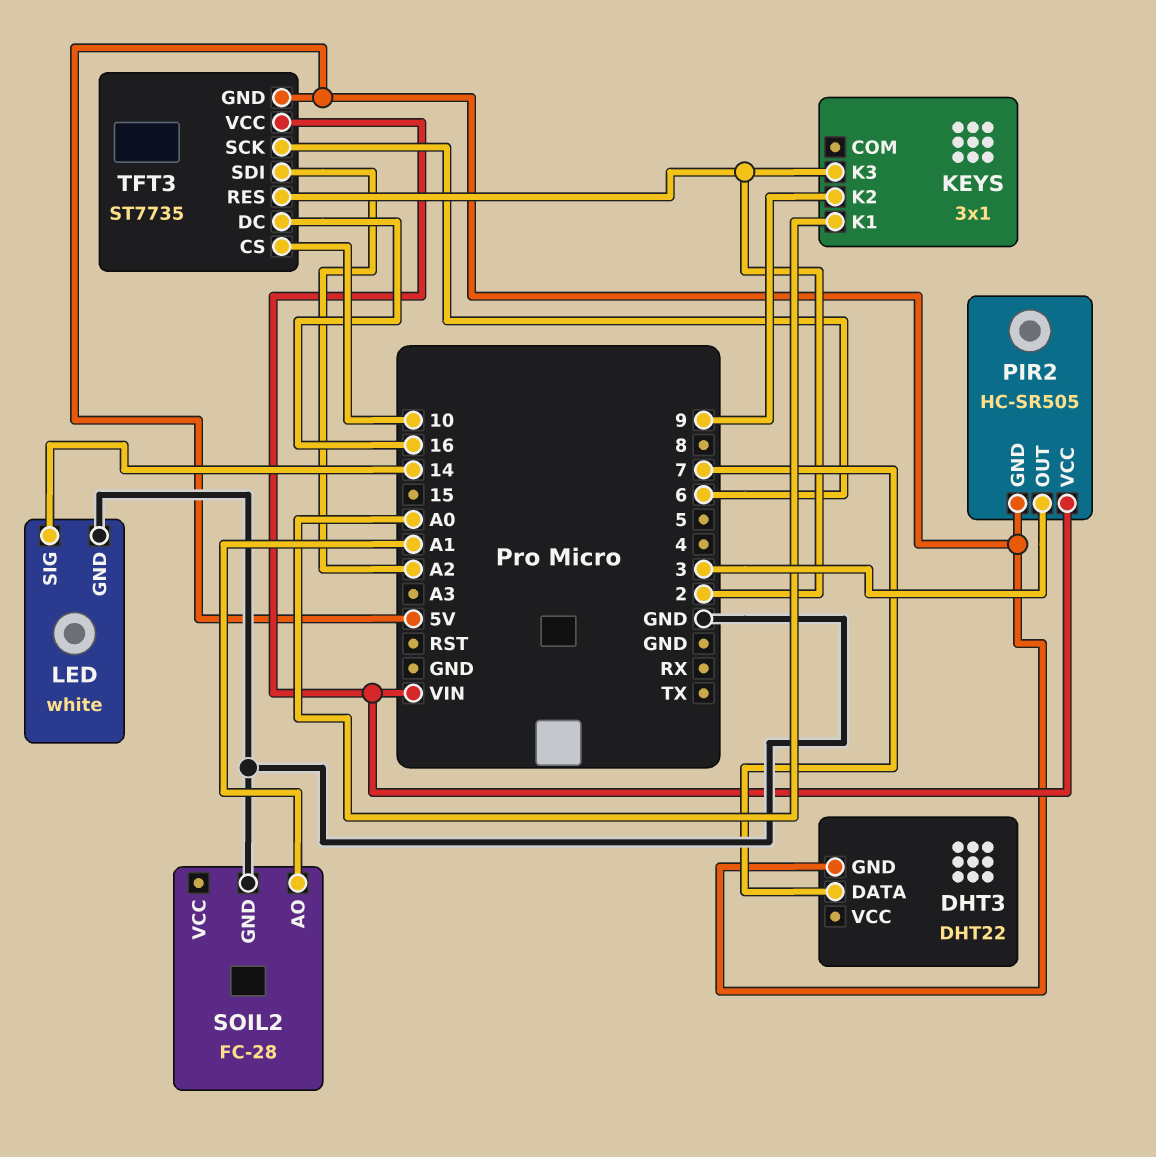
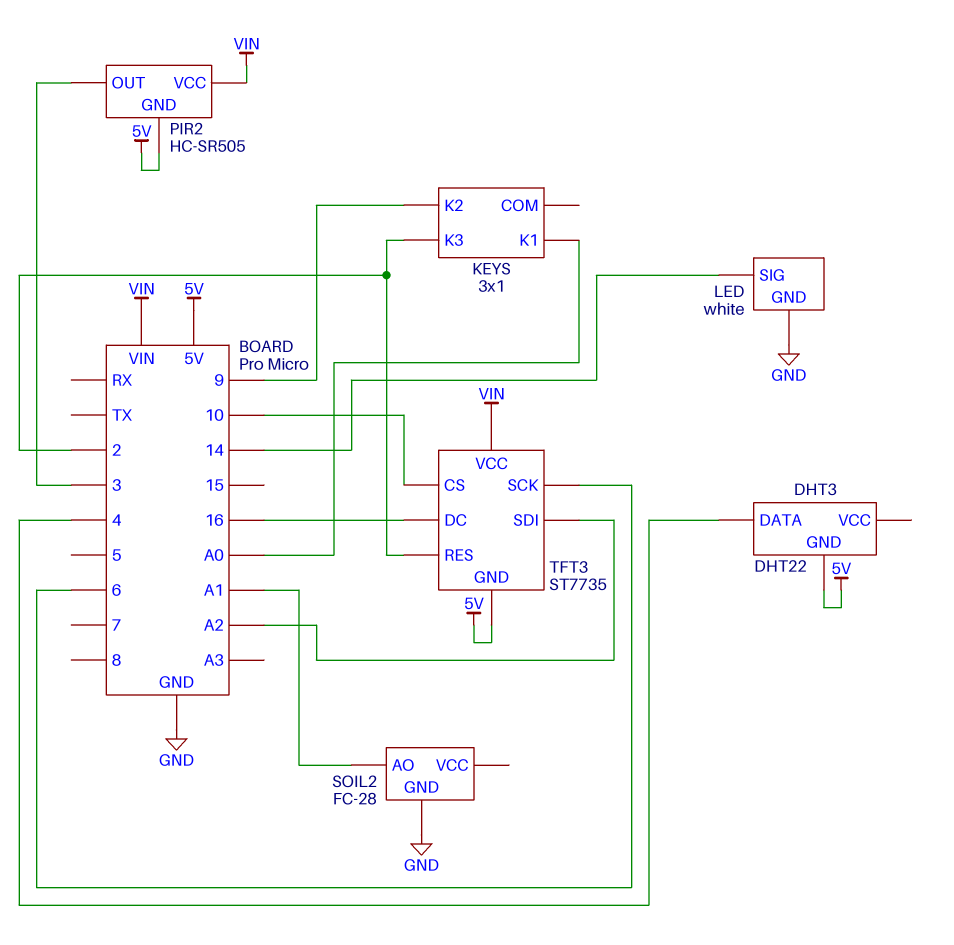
DHT3 pin DATA: 7 -> 4

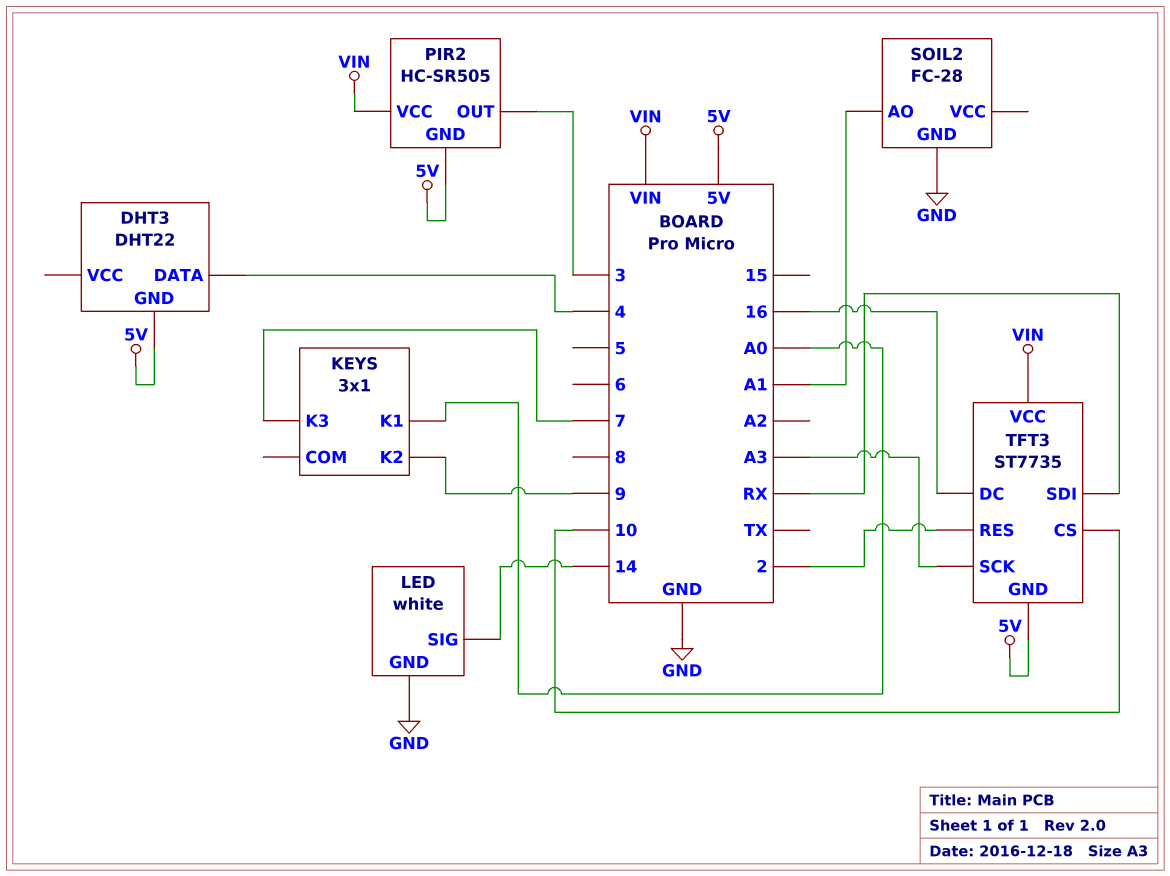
KEYS pin K3: 2 -> 7
TFT3 pin SCK: 6 -> A3
TFT3 pin SDI: A2 -> RX

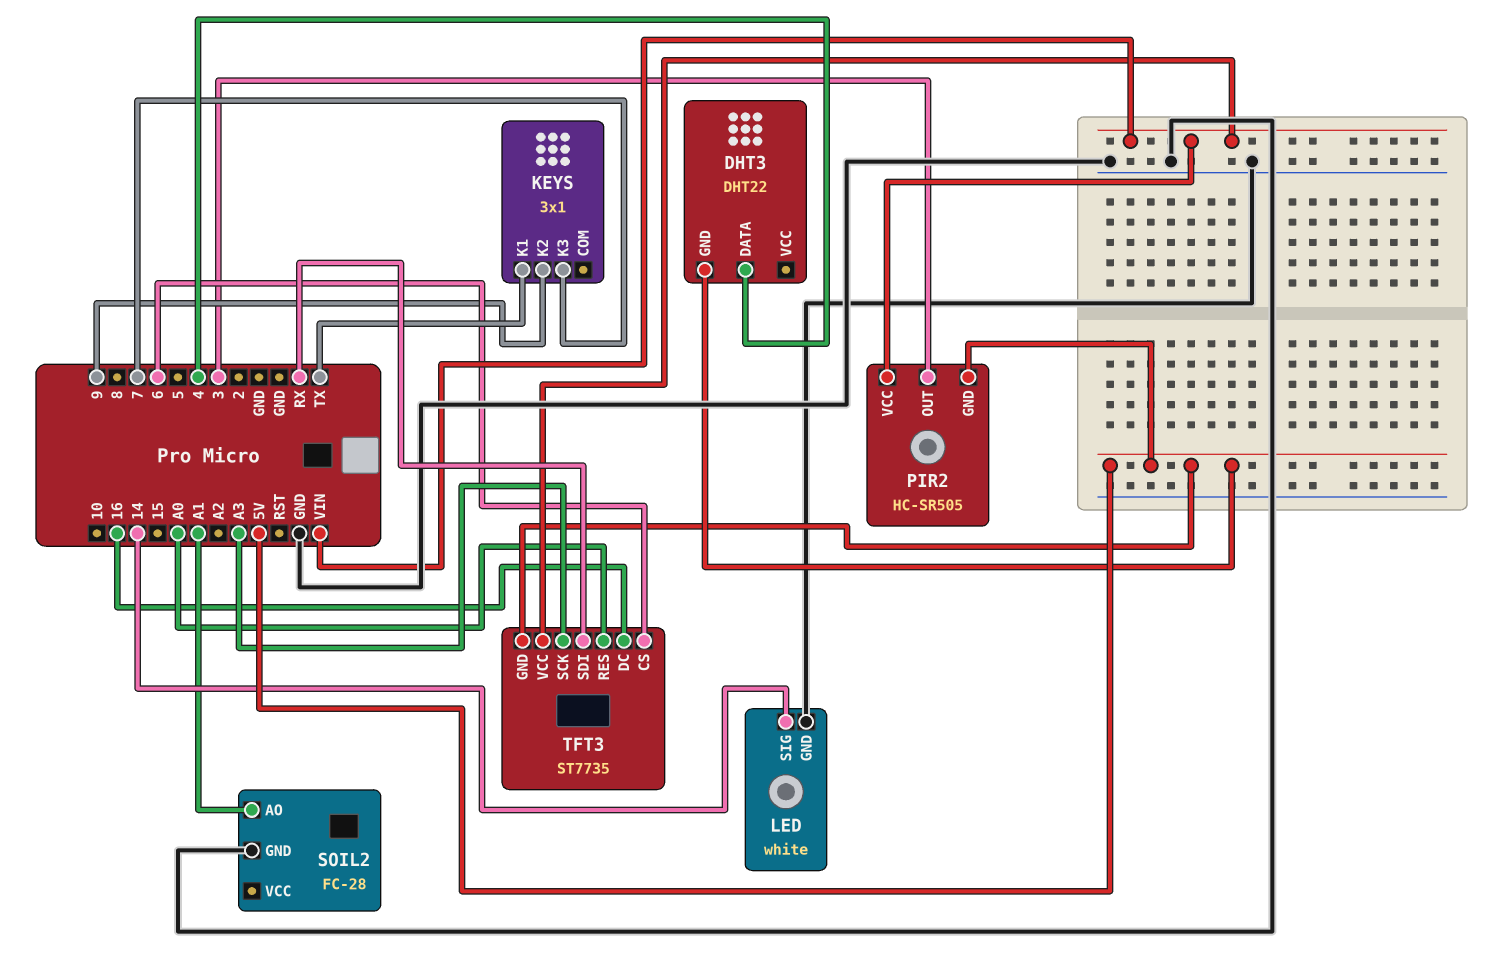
KEYS pin K1: A0 -> TX
TFT3 pin CS: 10 -> 6
TFT3 pin RES: 2 -> A0

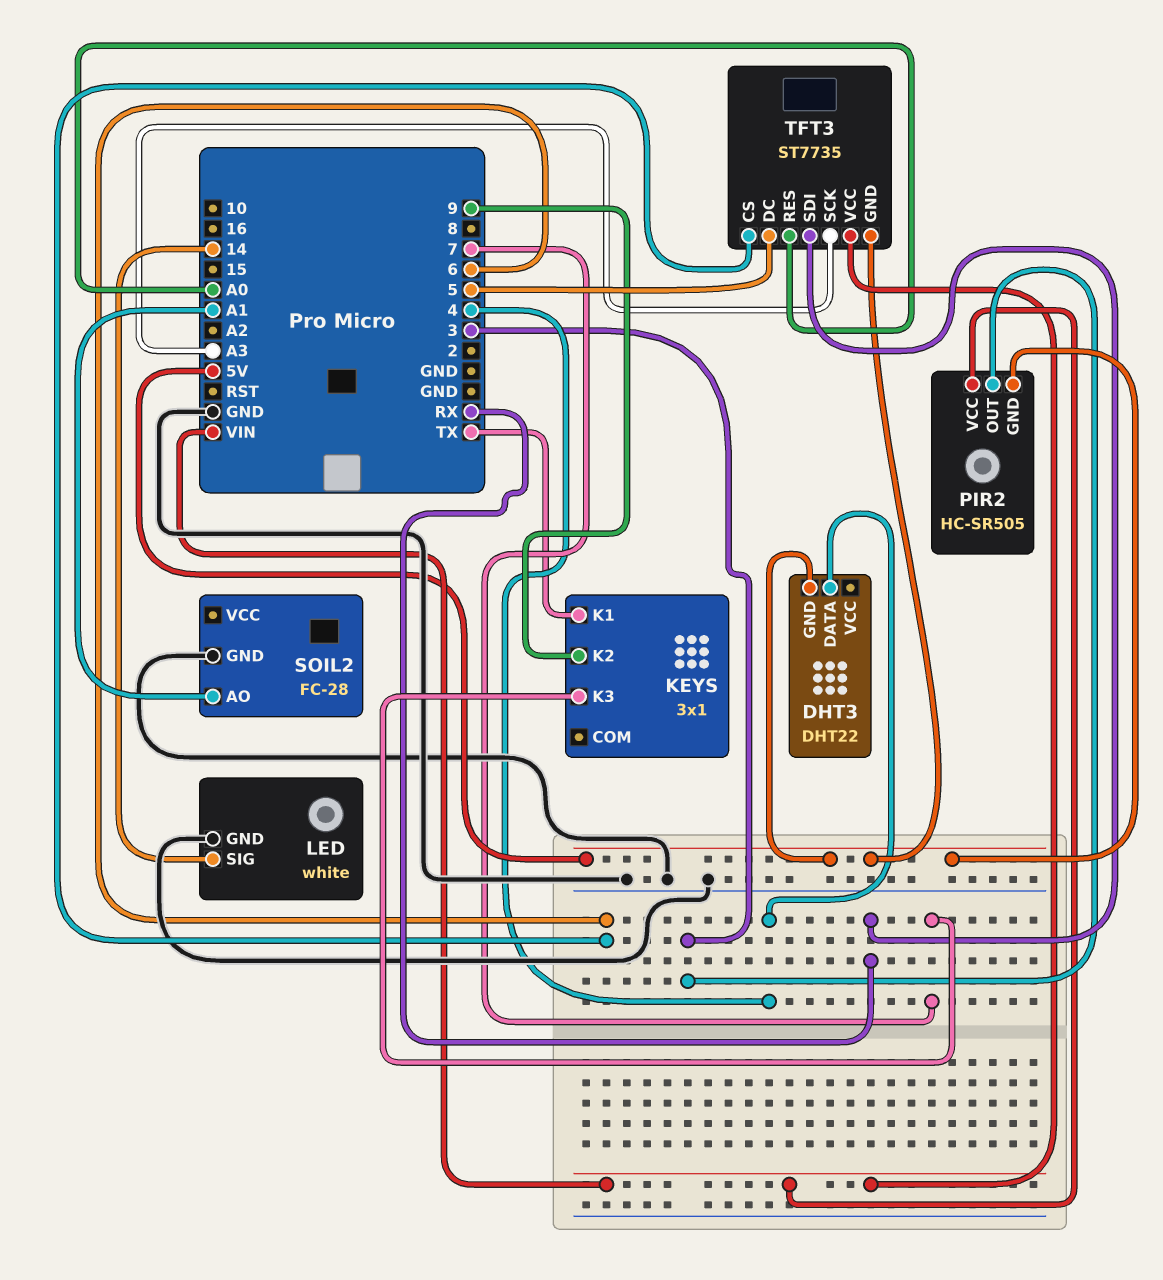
TFT3 pin DC: 16 -> 5

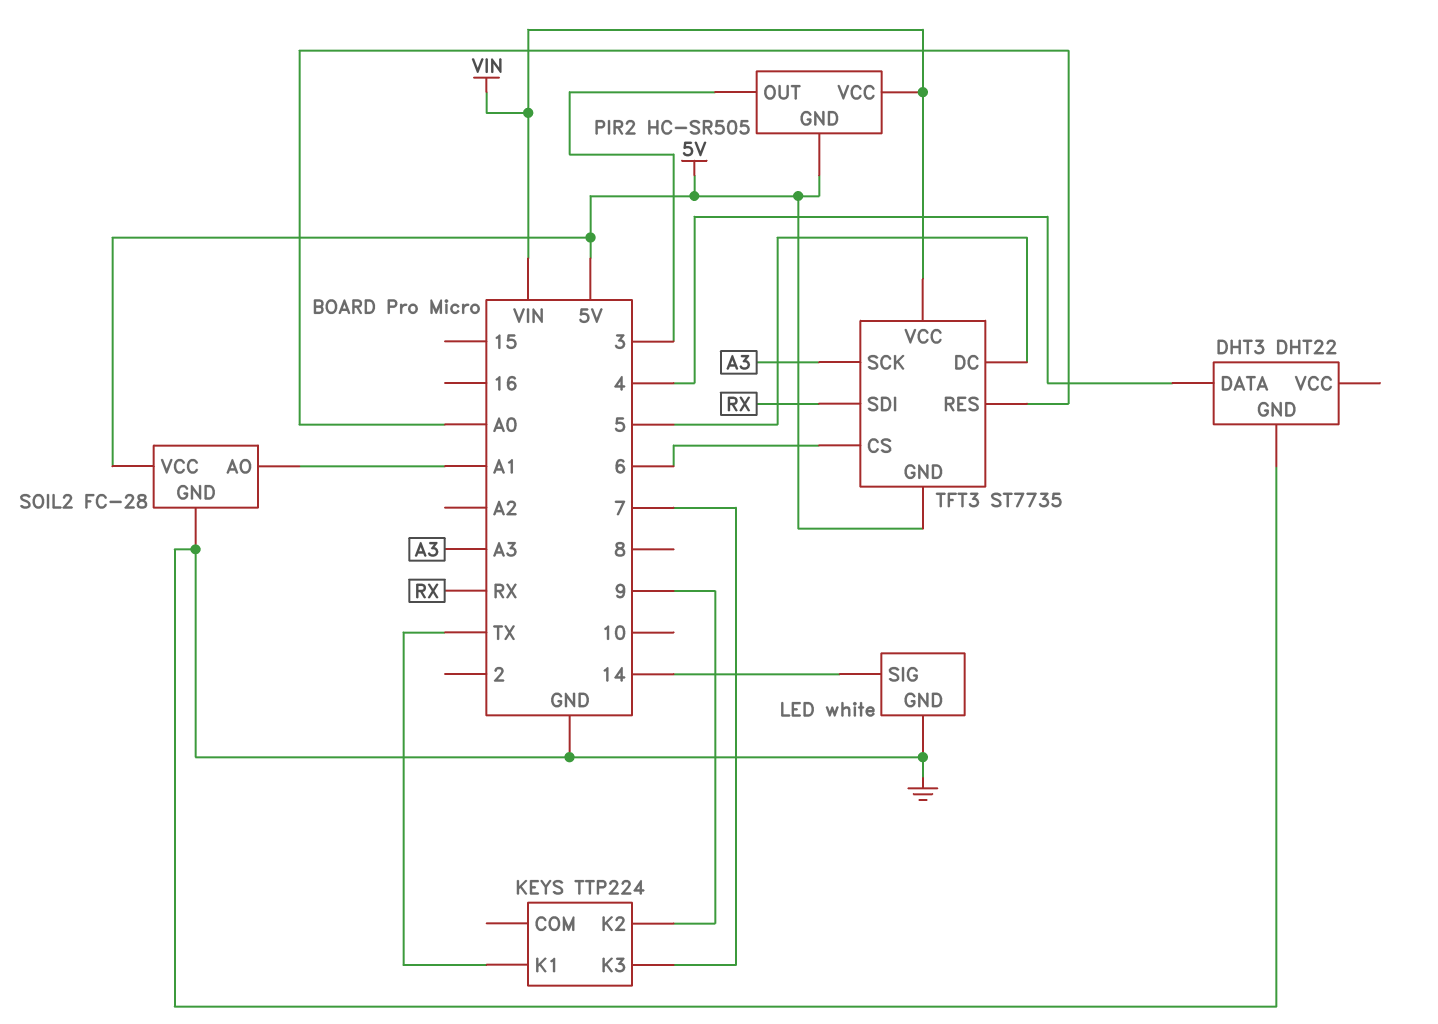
DHT3 pin GND: 5V -> GND
KEYS: 3x1 -> TTP224
SOIL2 pin VCC: none -> 5V

